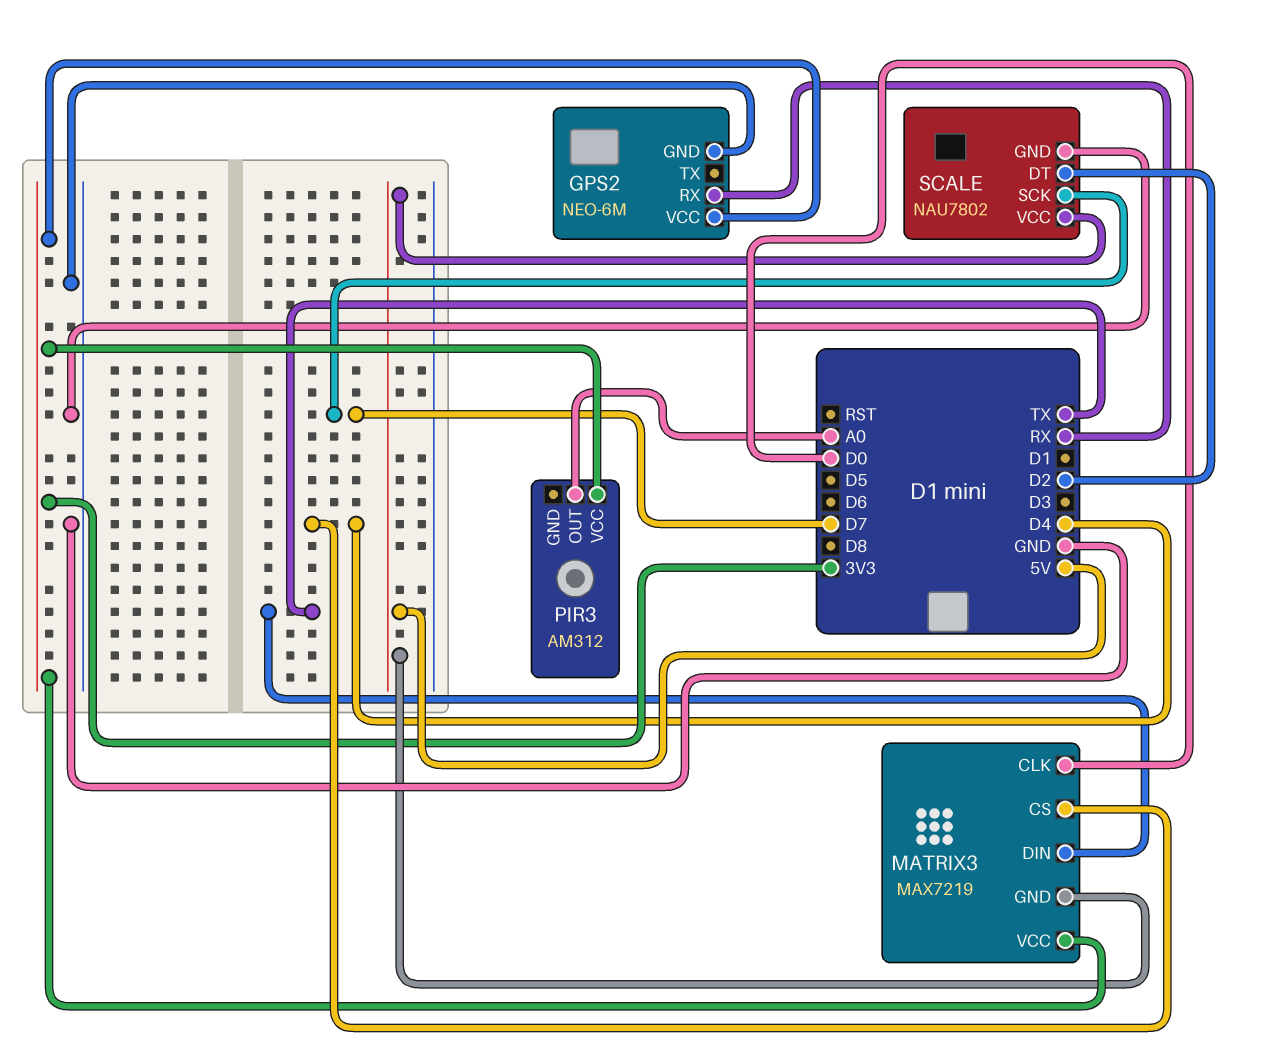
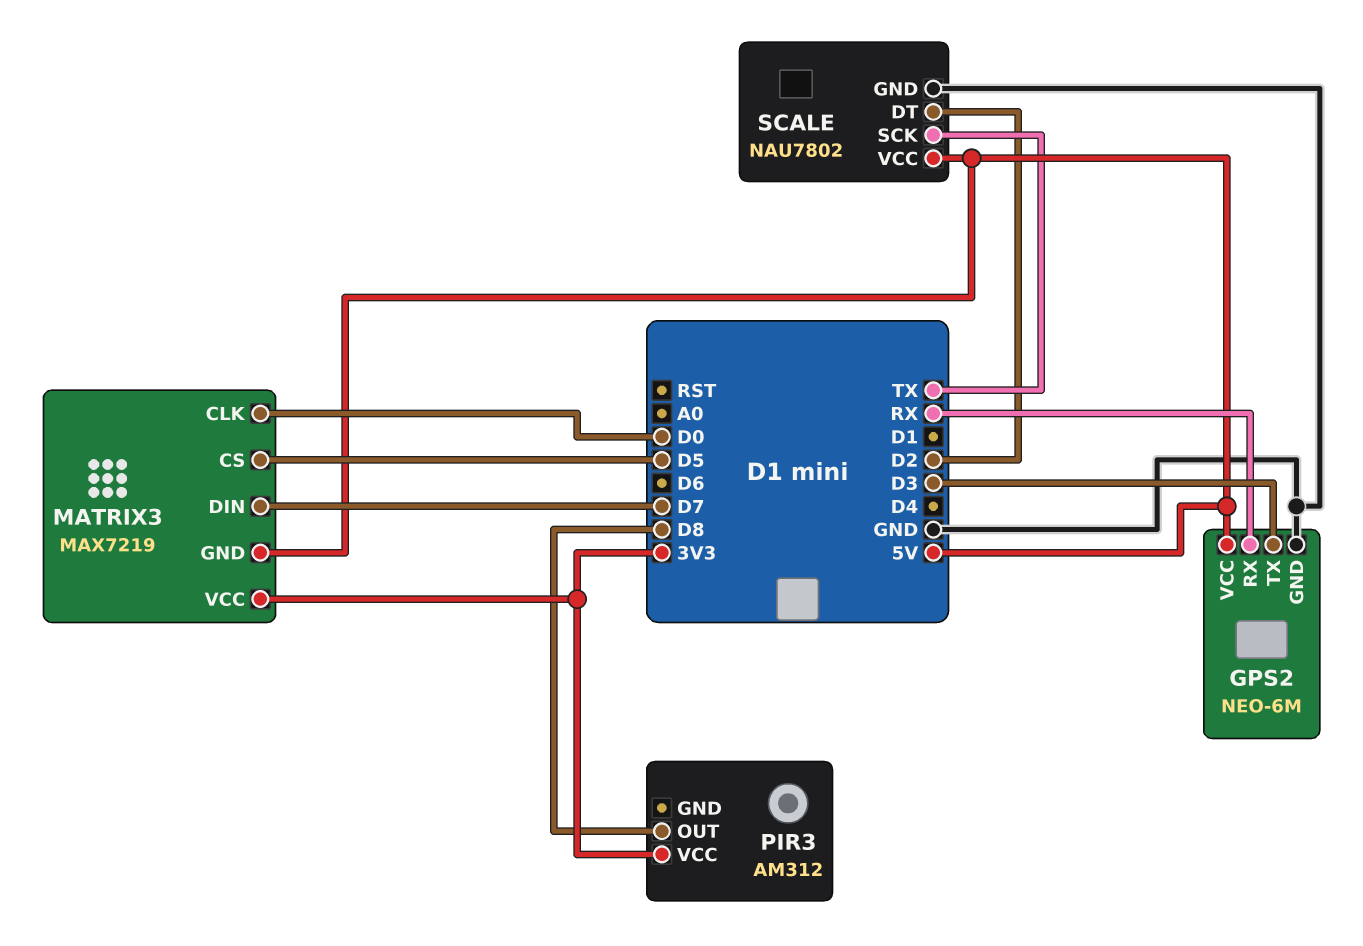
GPS2 pin TX: none -> D3
GPS2 pin VCC: 3V3 -> 5V
MATRIX3 pin CS: D4 -> D5
MATRIX3 pin DIN: TX -> D7
PIR3 pin OUT: A0 -> D8
SCALE pin SCK: D7 -> TX

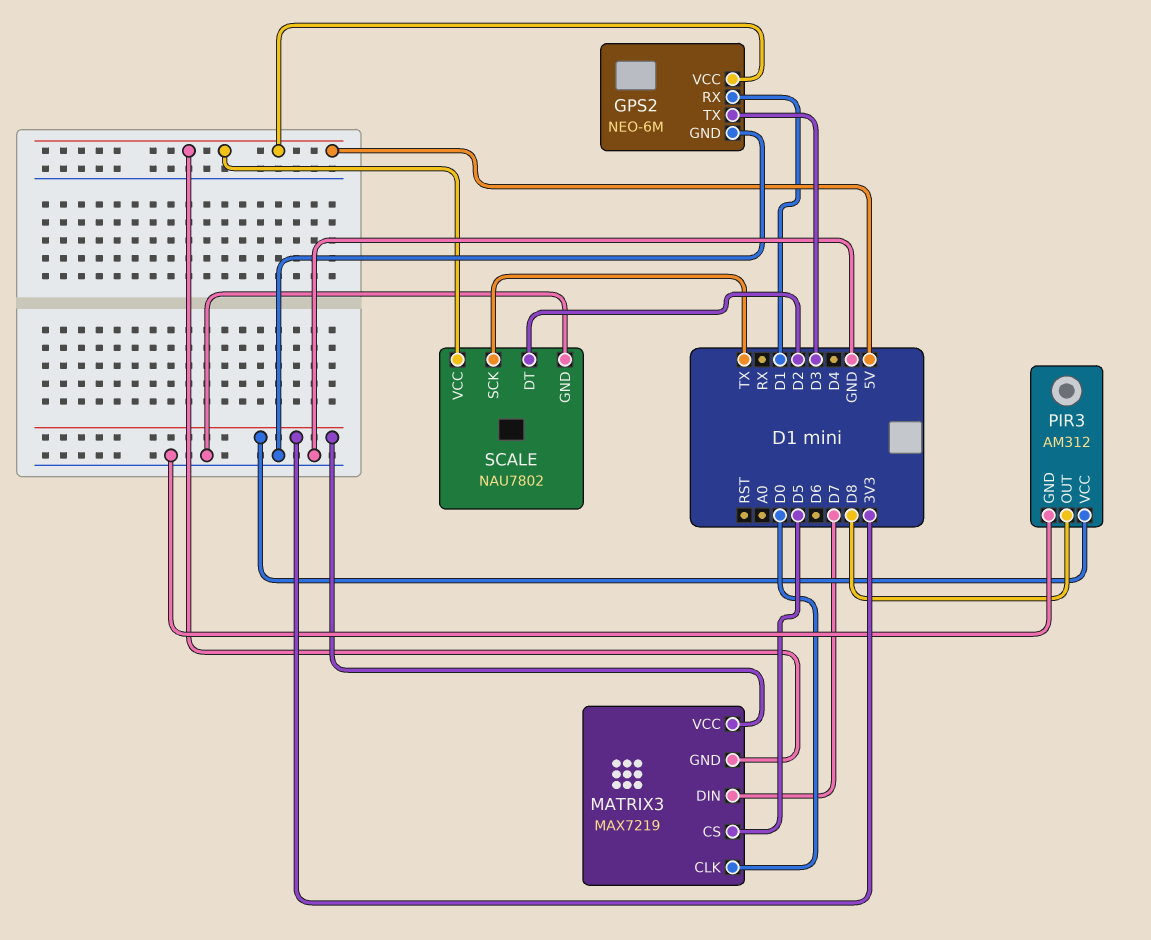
GPS2 pin RX: RX -> D1
PIR3 pin GND: none -> GND

